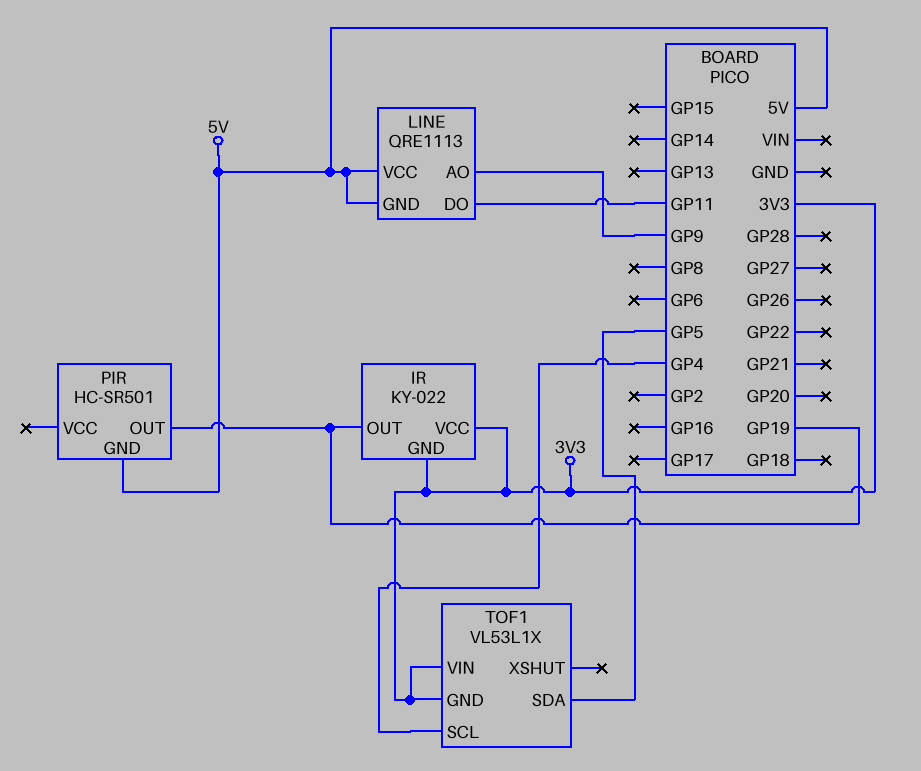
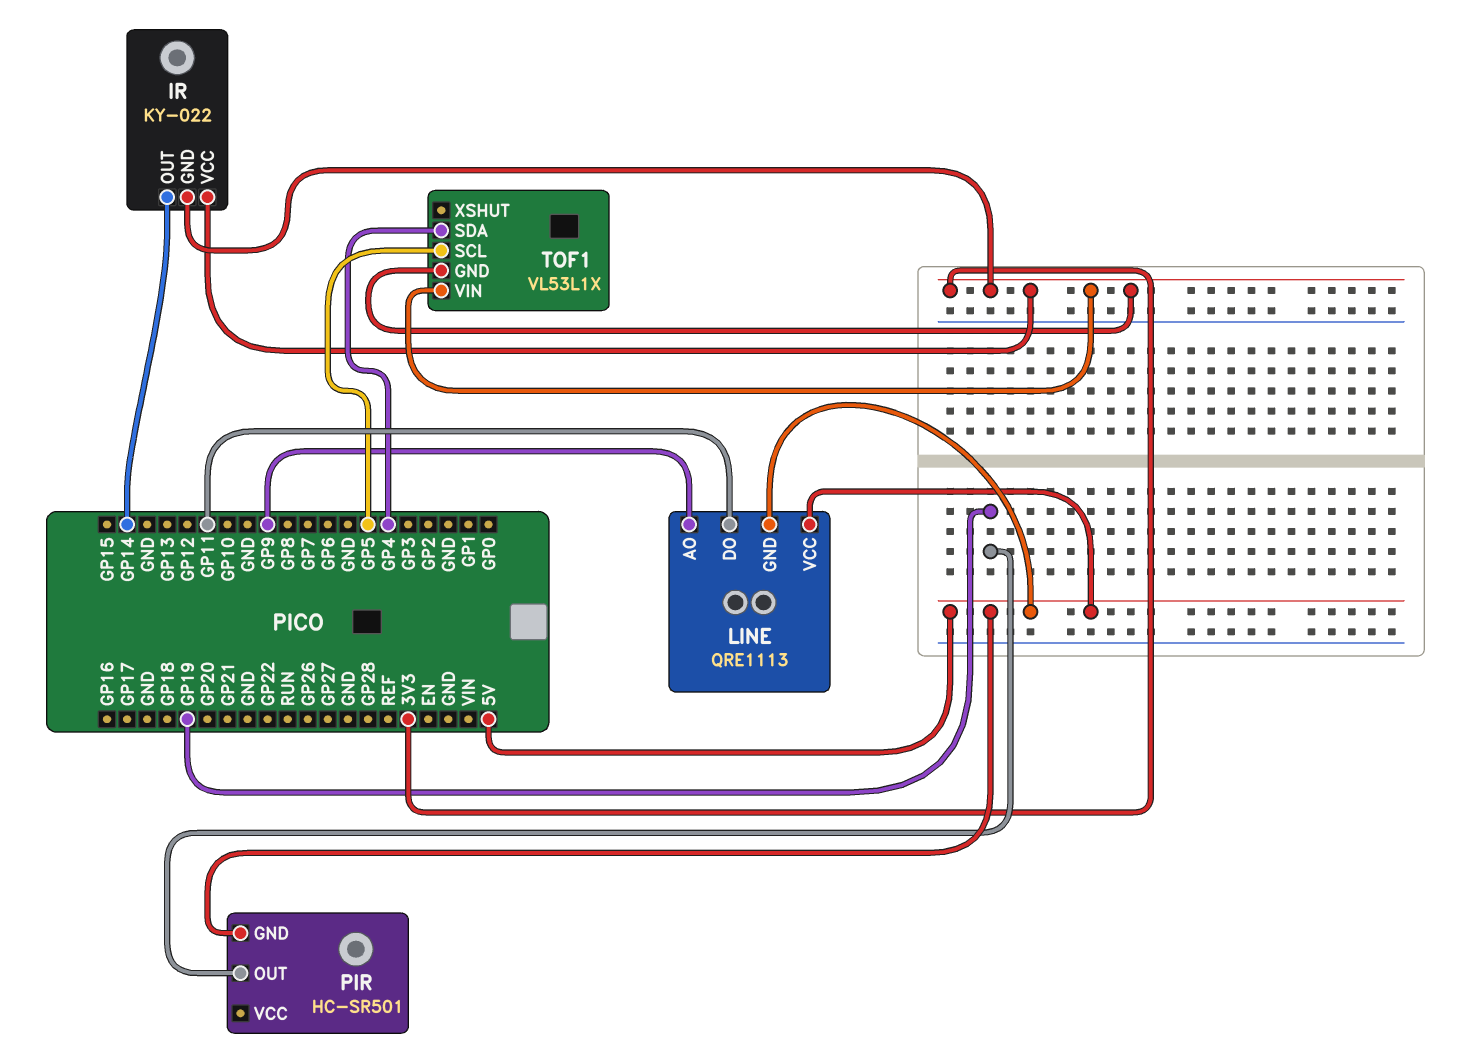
IR pin OUT: GP19 -> GP14
TOF1 pin SCL: GP4 -> GP5
TOF1 pin SDA: GP5 -> GP4

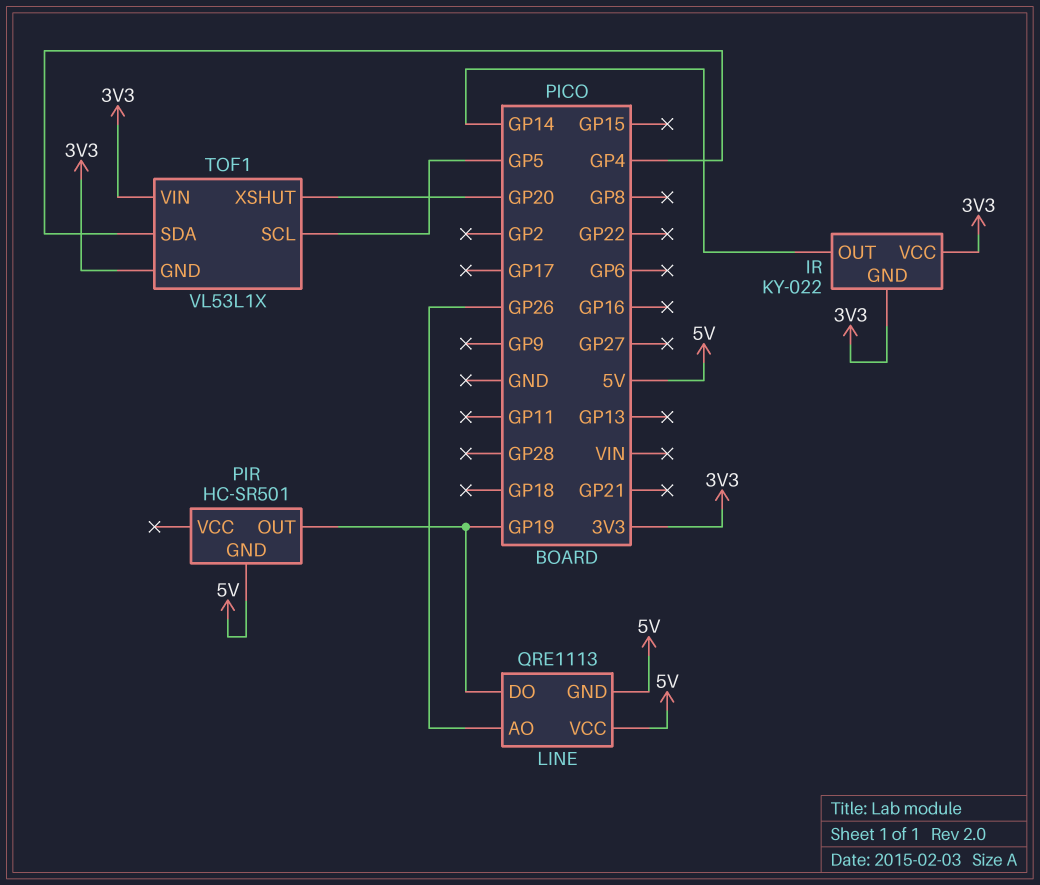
LINE pin AO: GP9 -> GP26
LINE pin DO: GP11 -> GP19
TOF1 pin XSHUT: none -> GP20

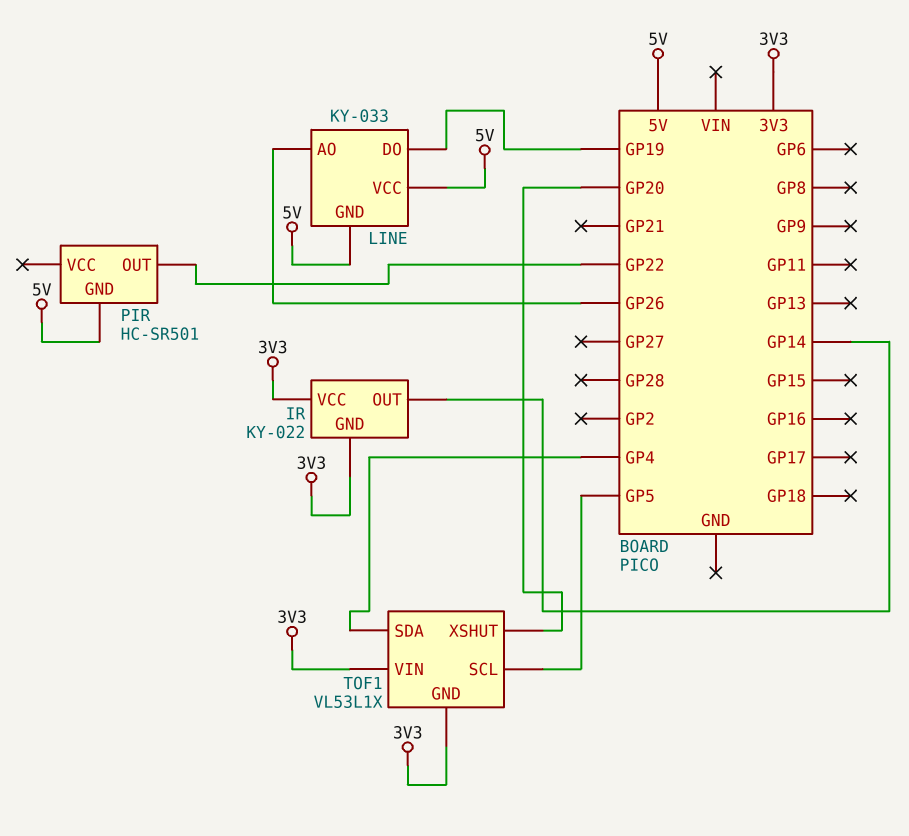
LINE: QRE1113 -> KY-033
PIR pin OUT: GP19 -> GP22

